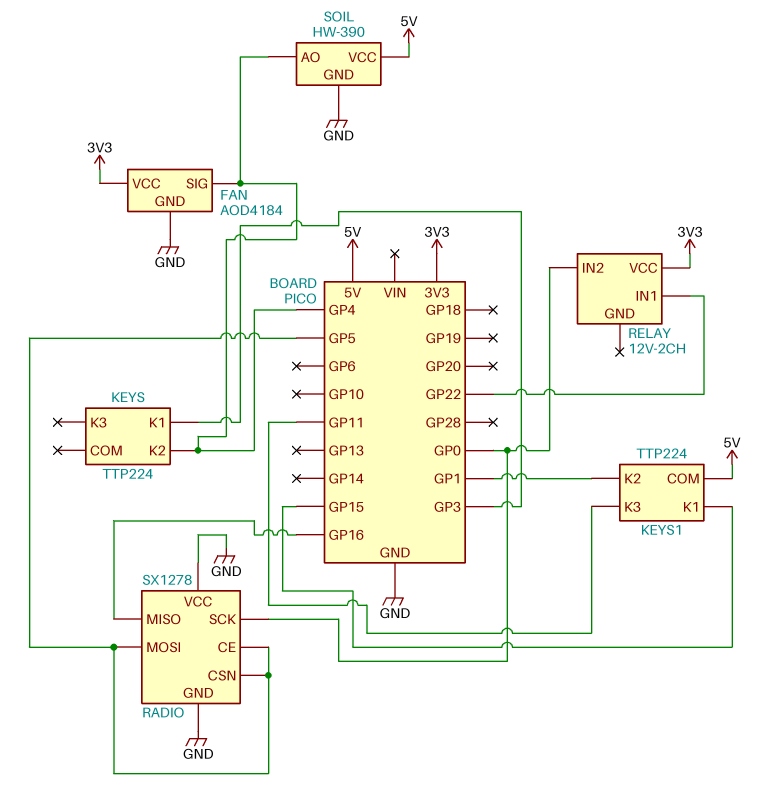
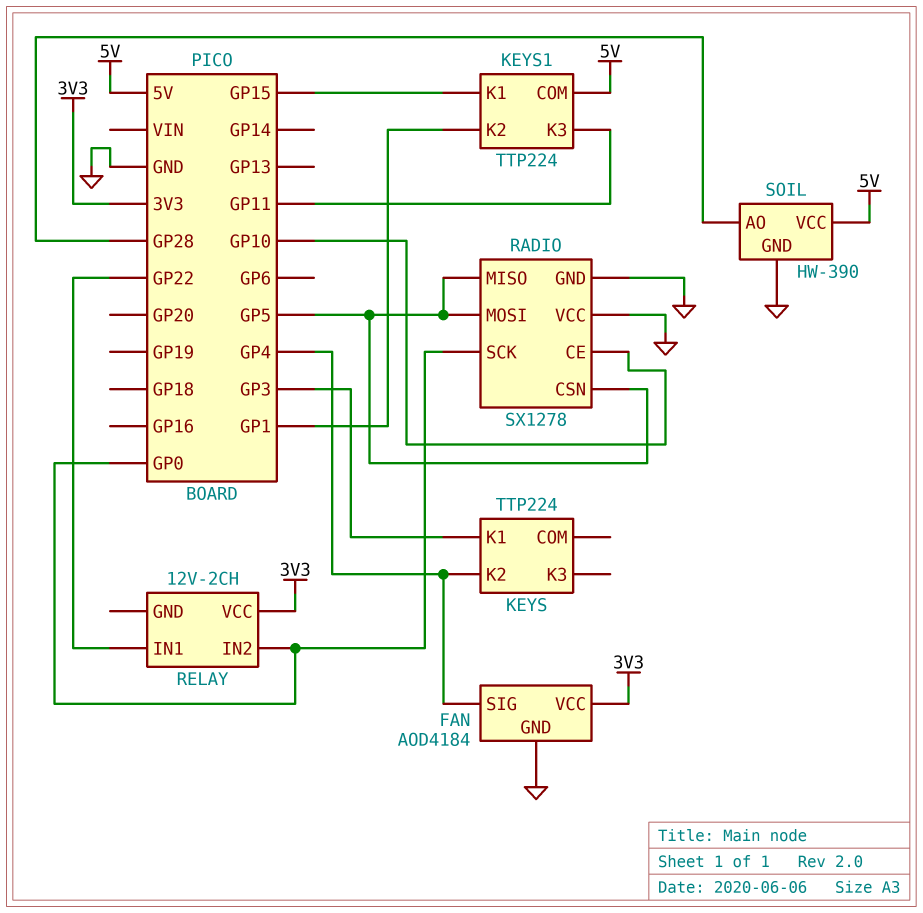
RADIO pin CE: GP5 -> GP10
RADIO pin MISO: GP16 -> GP5
SOIL pin AO: GP4 -> GP28

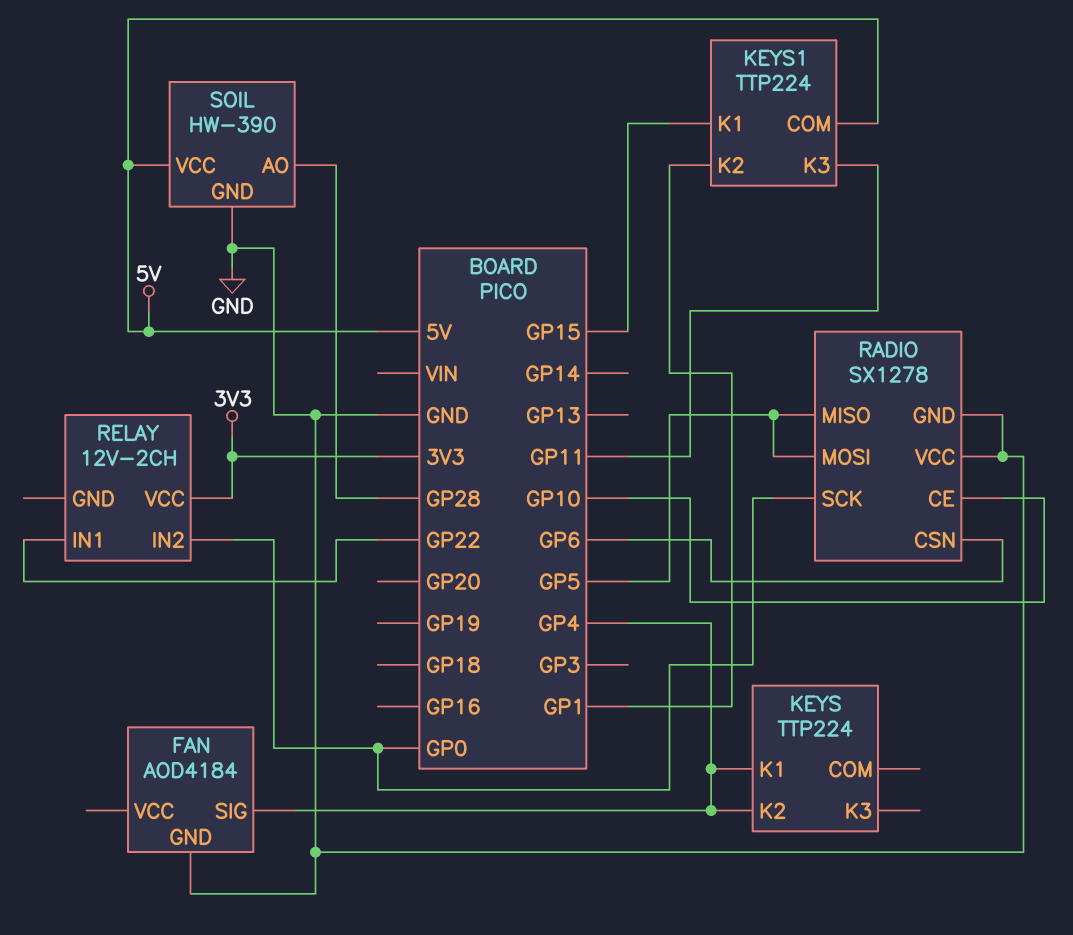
FAN pin VCC: 3V3 -> none
KEYS pin K1: GP3 -> GP4
RADIO pin CSN: GP5 -> GP6

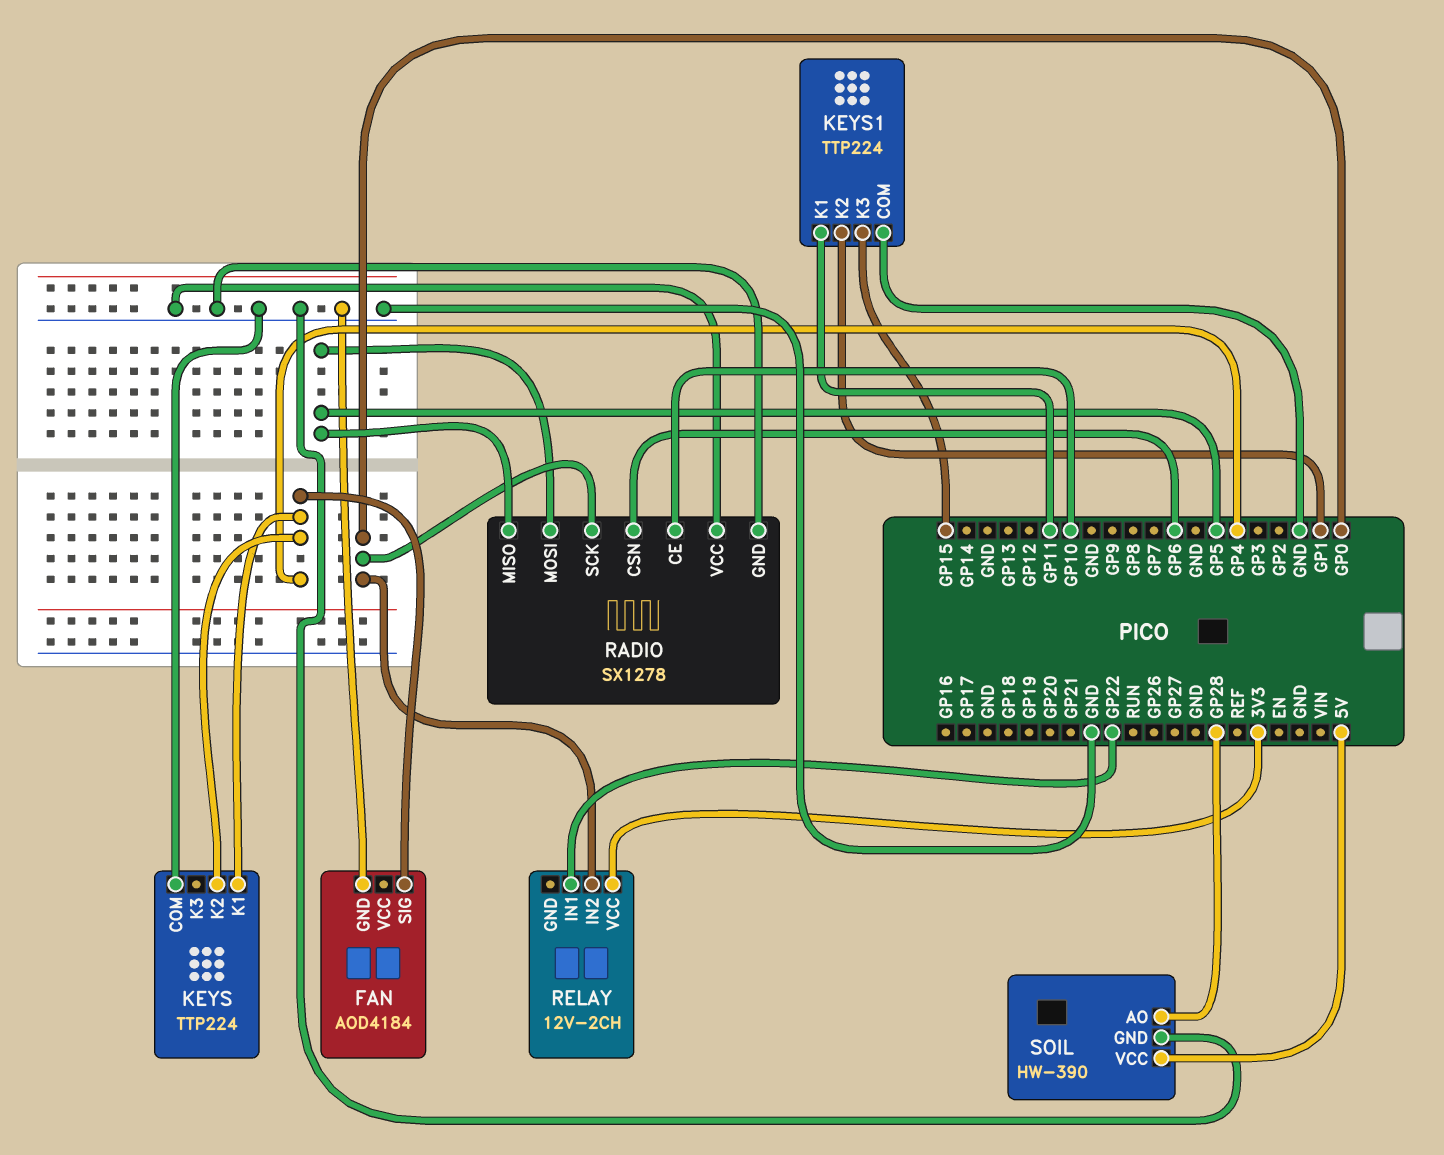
KEYS pin COM: none -> GND
KEYS1 pin COM: 5V -> GND
KEYS1 pin K1: GP15 -> GP11
KEYS1 pin K3: GP11 -> GP15

